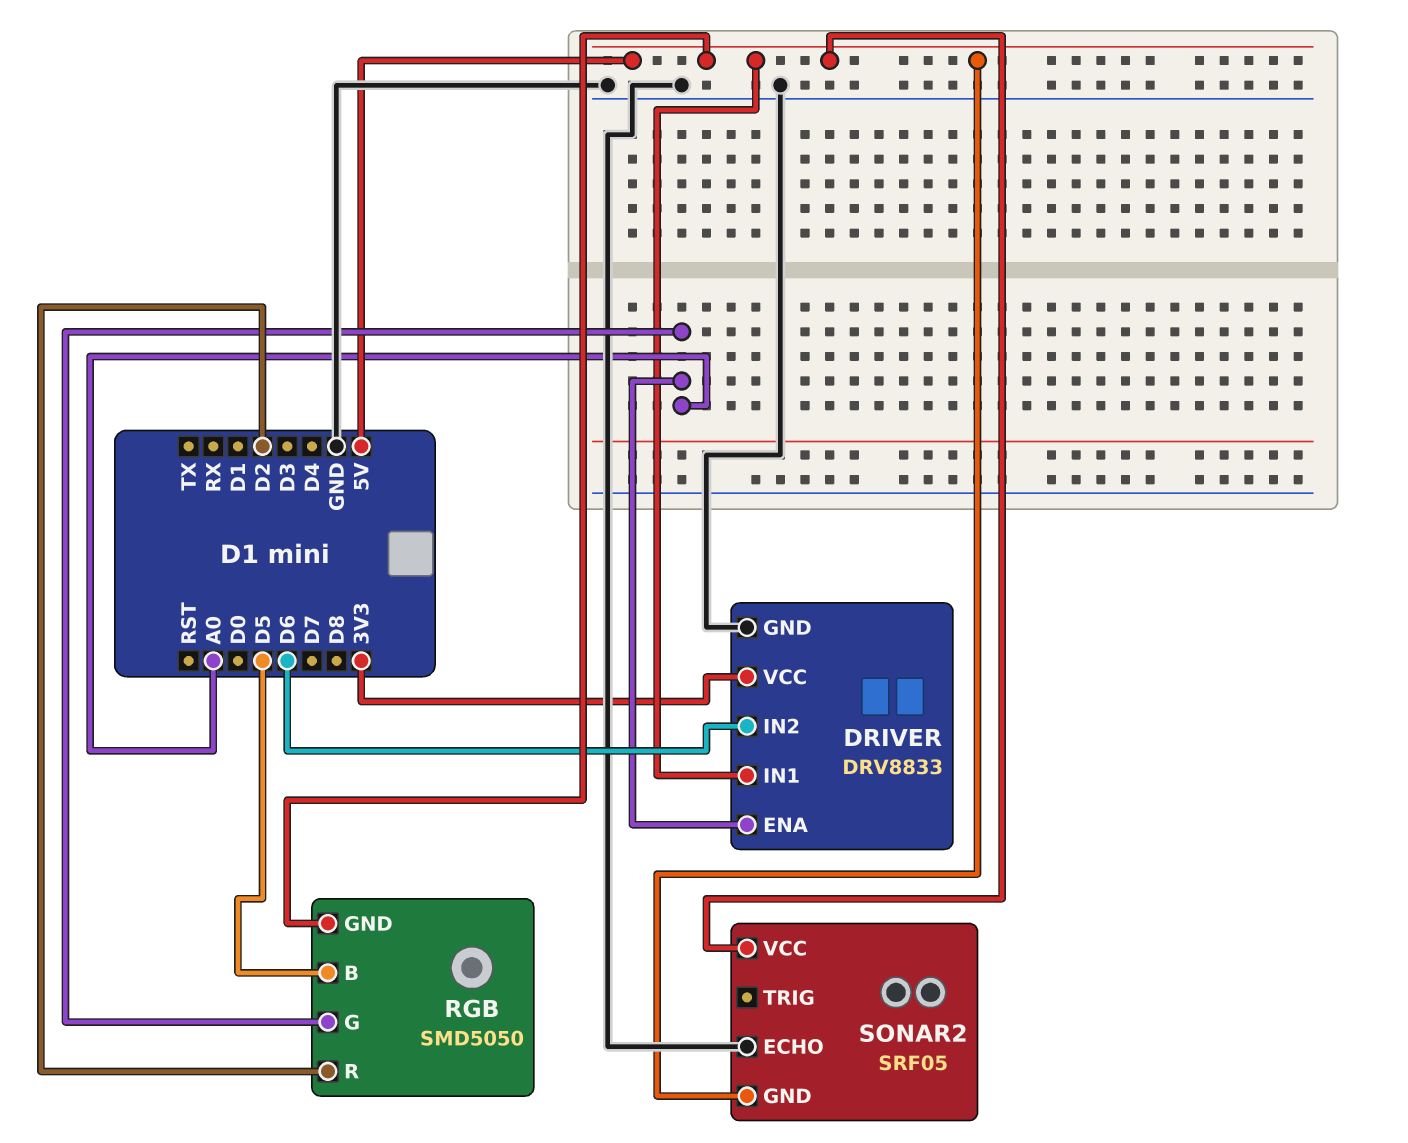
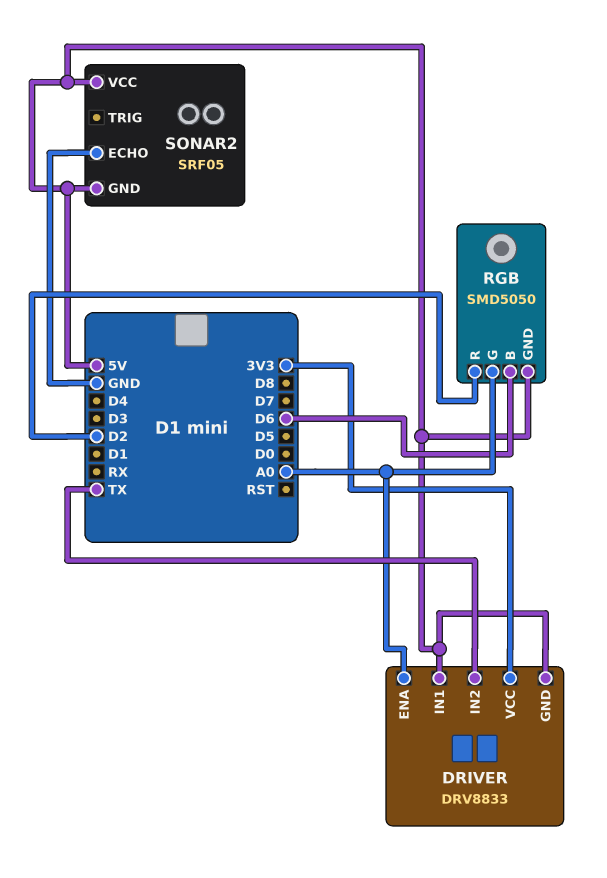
DRIVER pin GND: GND -> 5V
DRIVER pin IN2: D6 -> TX
RGB pin B: D5 -> D6

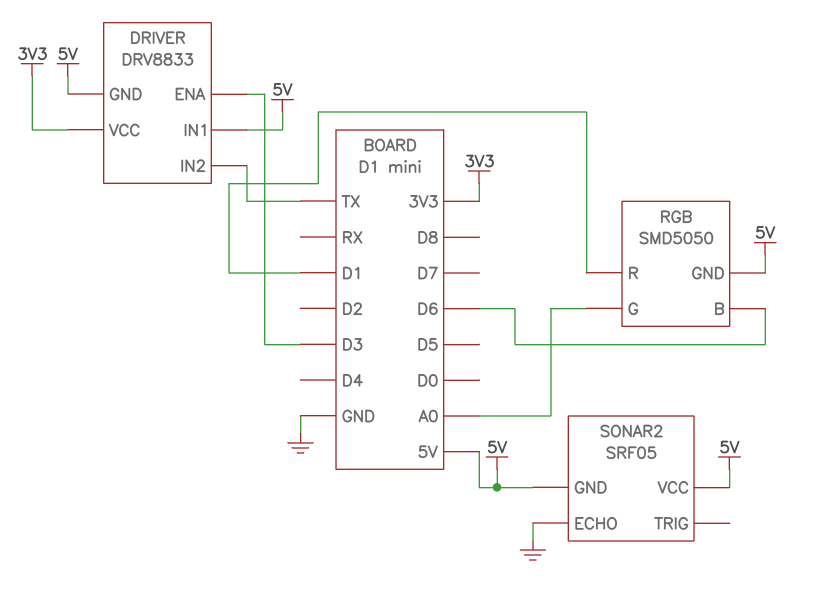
DRIVER pin ENA: A0 -> D3
RGB pin R: D2 -> D1

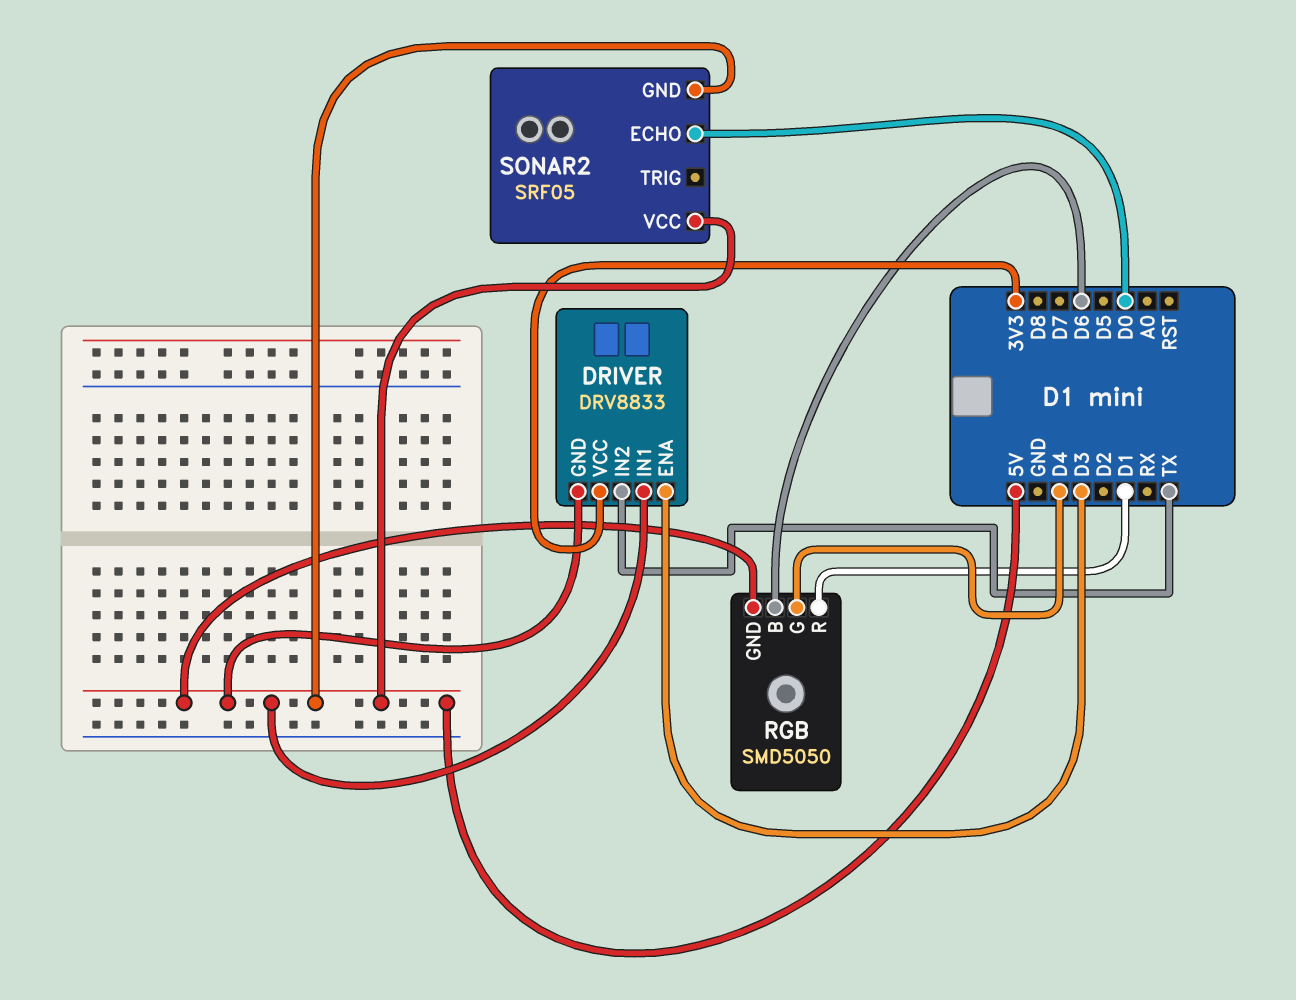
RGB pin G: A0 -> D4
SONAR2 pin ECHO: GND -> D0

